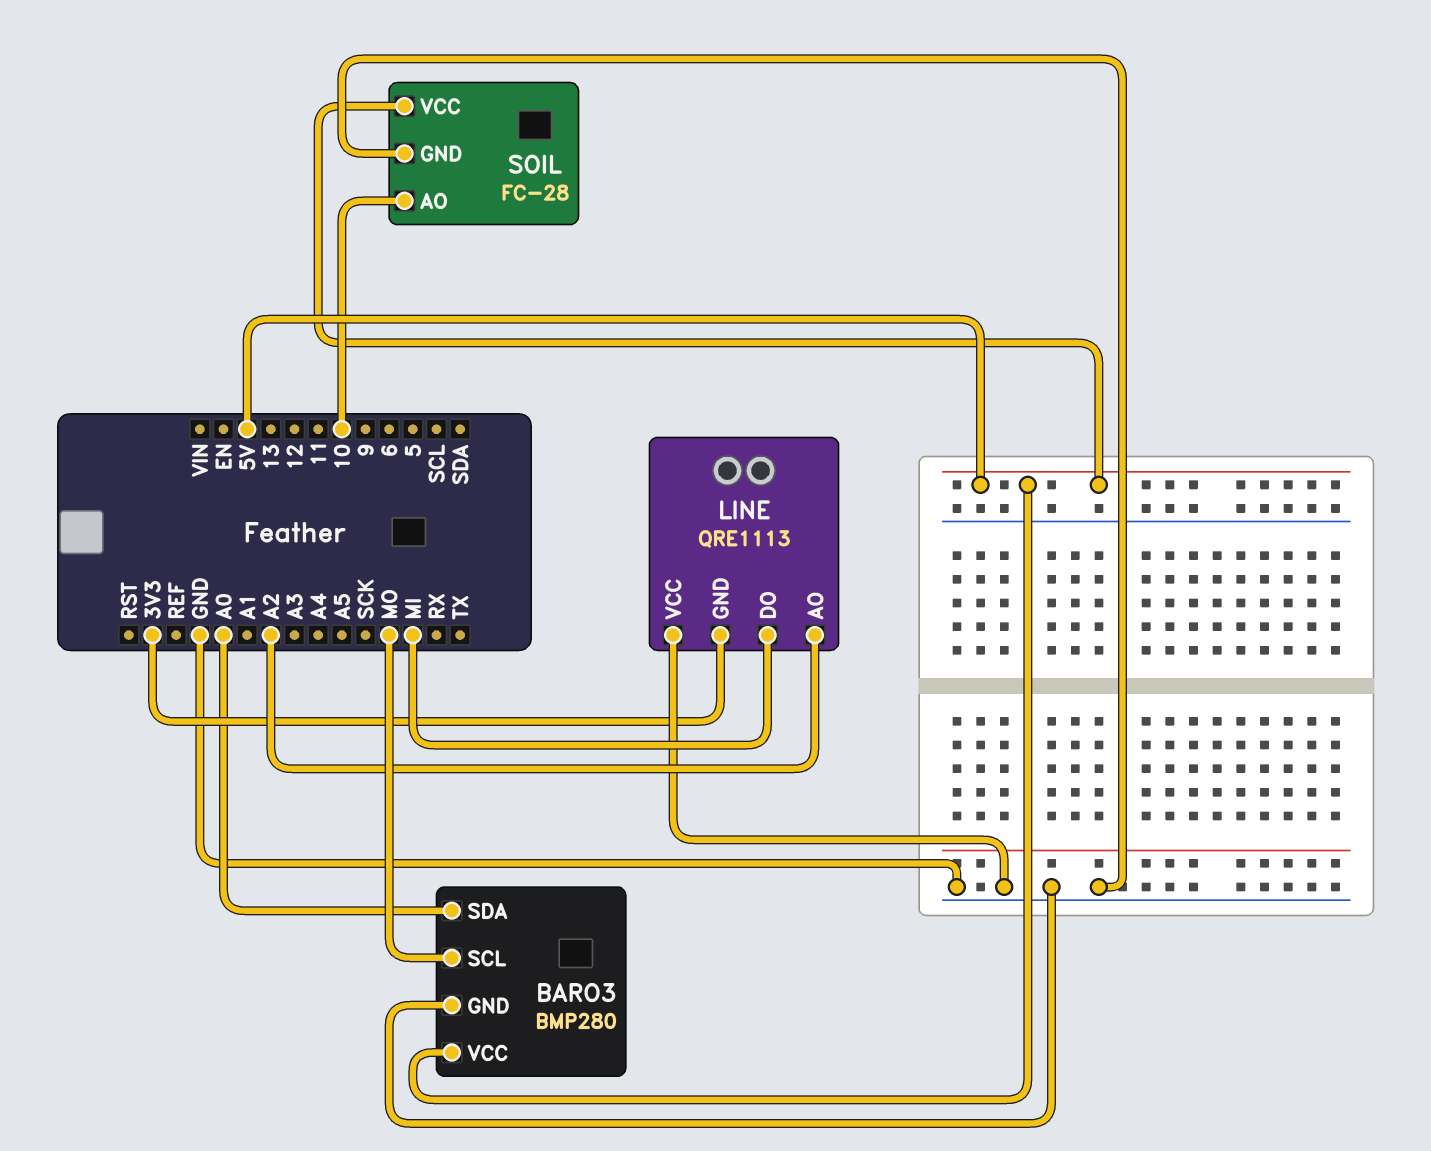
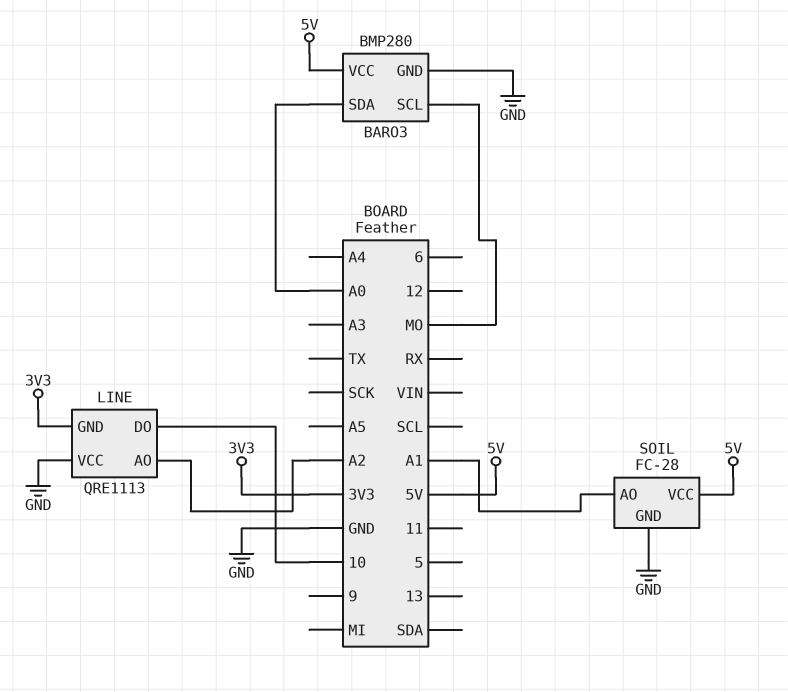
LINE pin DO: MI -> 10
SOIL pin AO: 10 -> A1

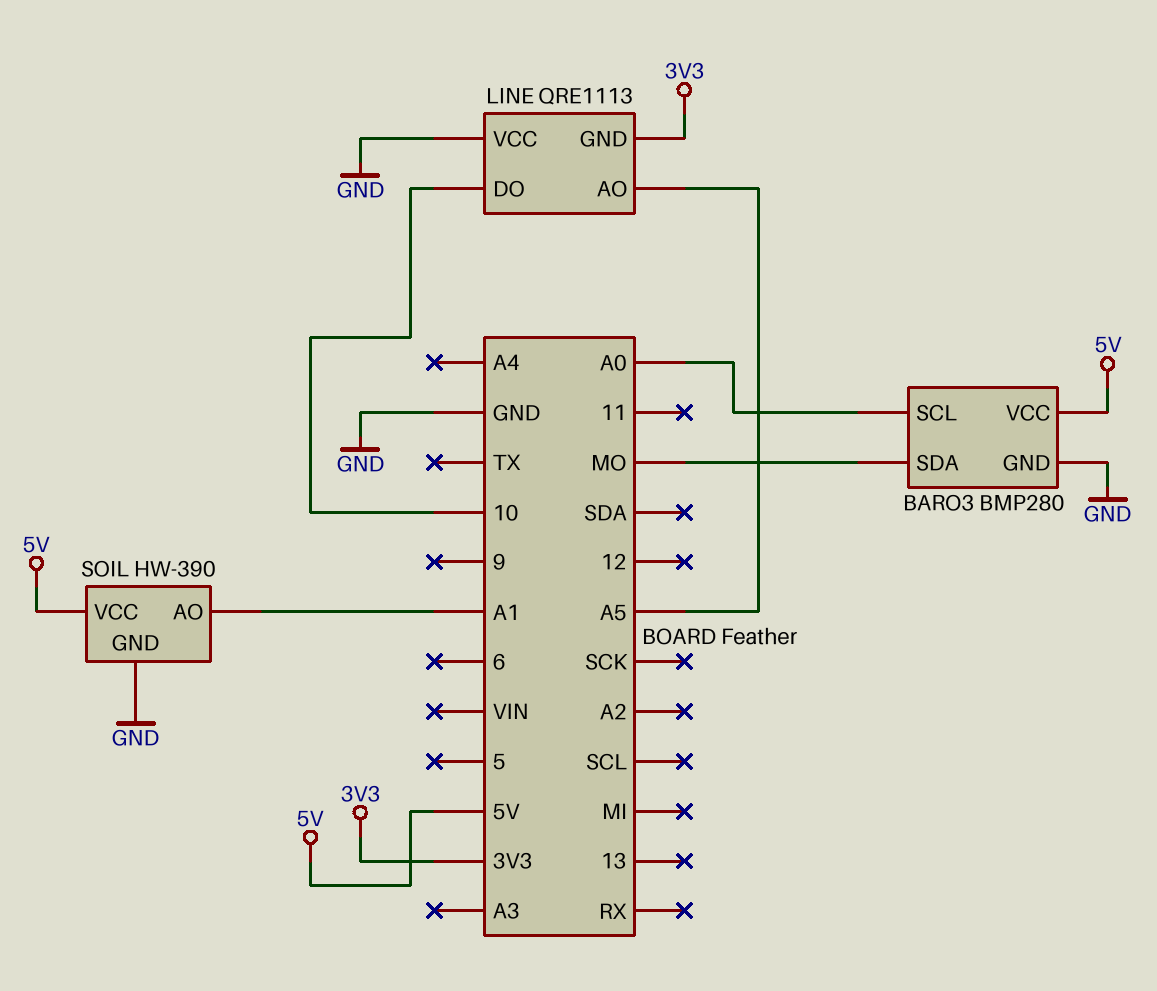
BARO3 pin SCL: MO -> A0
BARO3 pin SDA: A0 -> MO
LINE pin AO: A2 -> A5
SOIL: FC-28 -> HW-390

